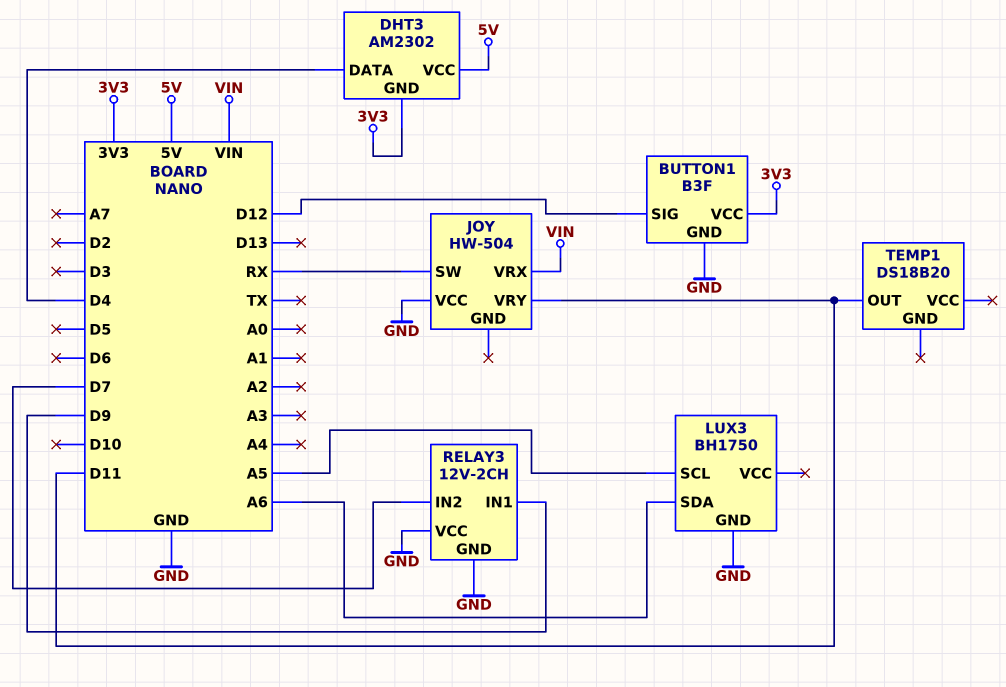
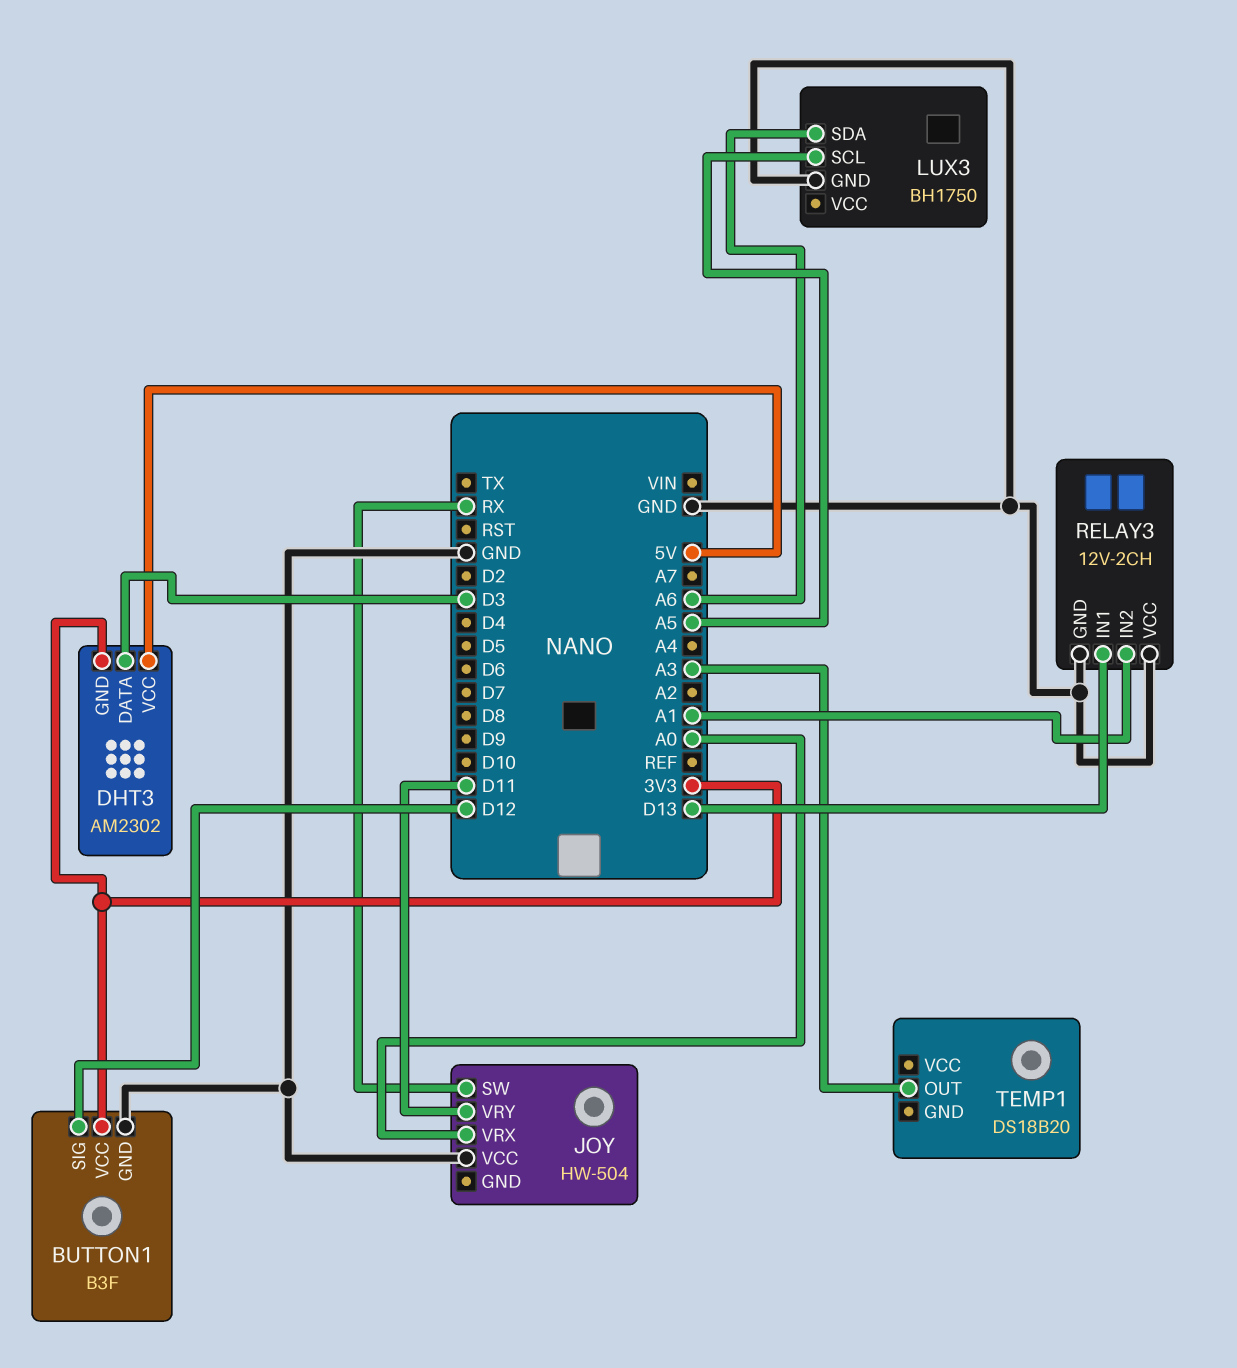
DHT3 pin DATA: D4 -> D3
JOY pin VRX: VIN -> A0
RELAY3 pin IN1: D9 -> D13
RELAY3 pin IN2: D7 -> A1
TEMP1 pin OUT: D11 -> A3

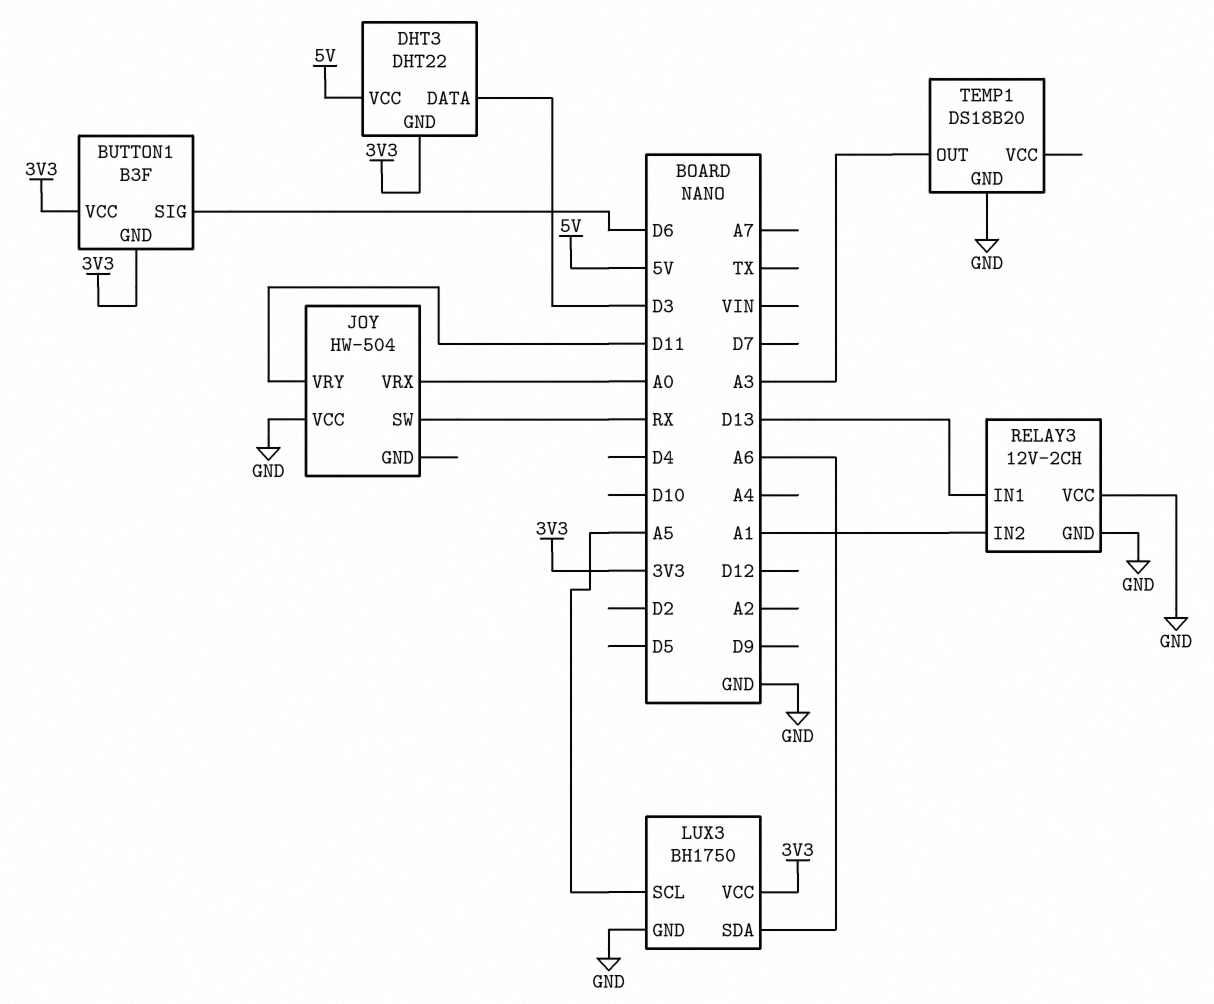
BUTTON1 pin GND: GND -> 3V3
BUTTON1 pin SIG: D12 -> D6
DHT3: AM2302 -> DHT22
LUX3 pin VCC: none -> 3V3
TEMP1 pin GND: none -> GND

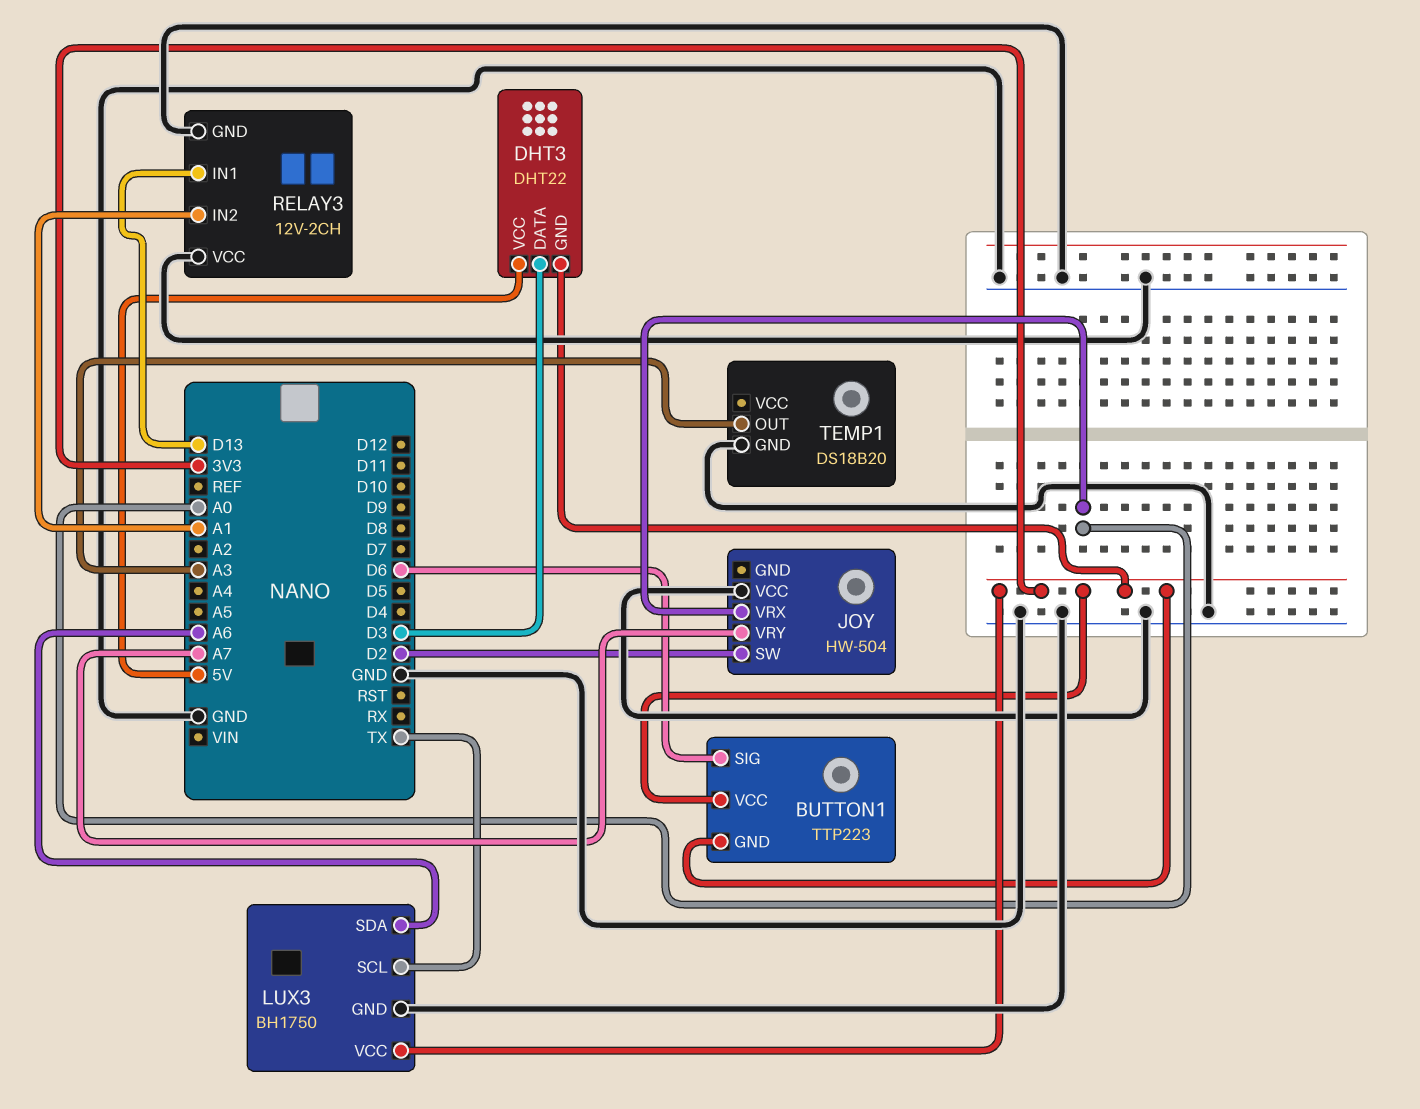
BUTTON1: B3F -> TTP223
JOY pin SW: RX -> D2
JOY pin VRY: D11 -> A7
LUX3 pin SCL: A5 -> TX

